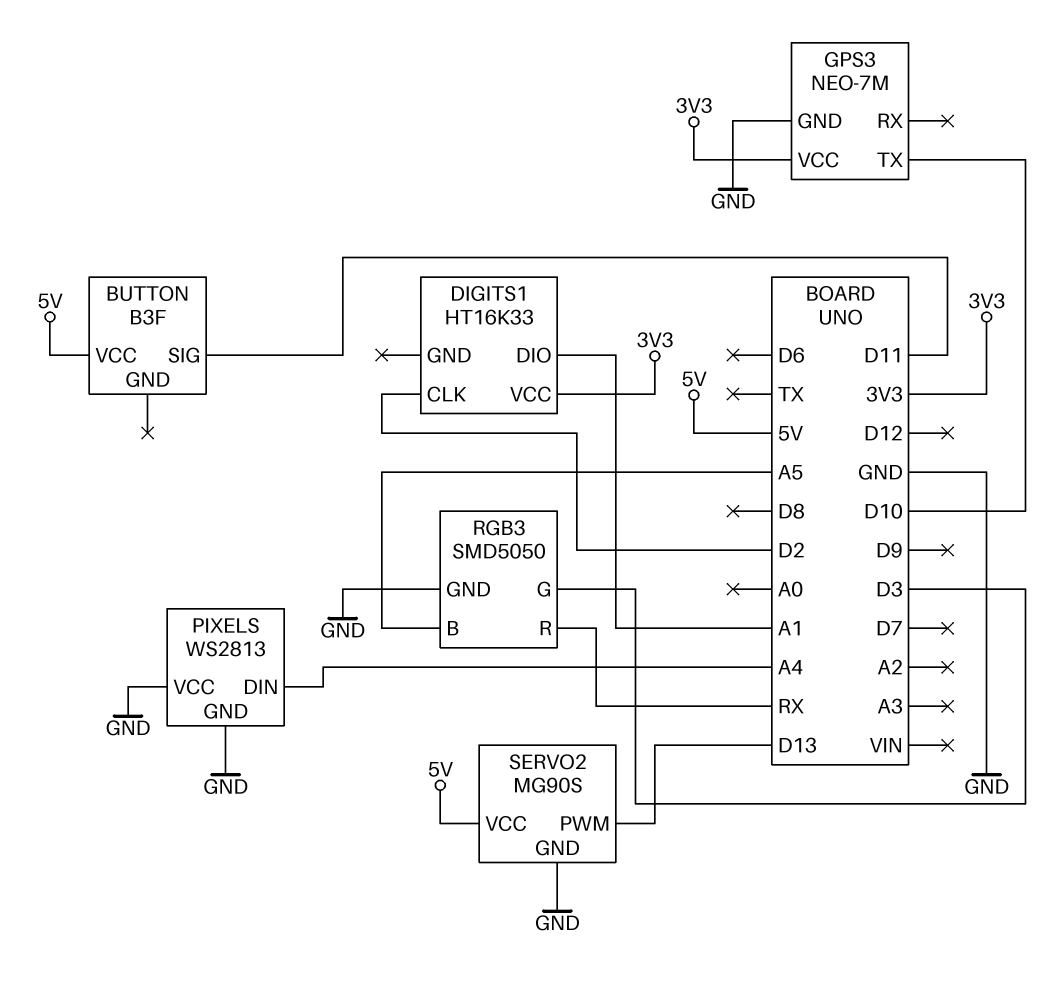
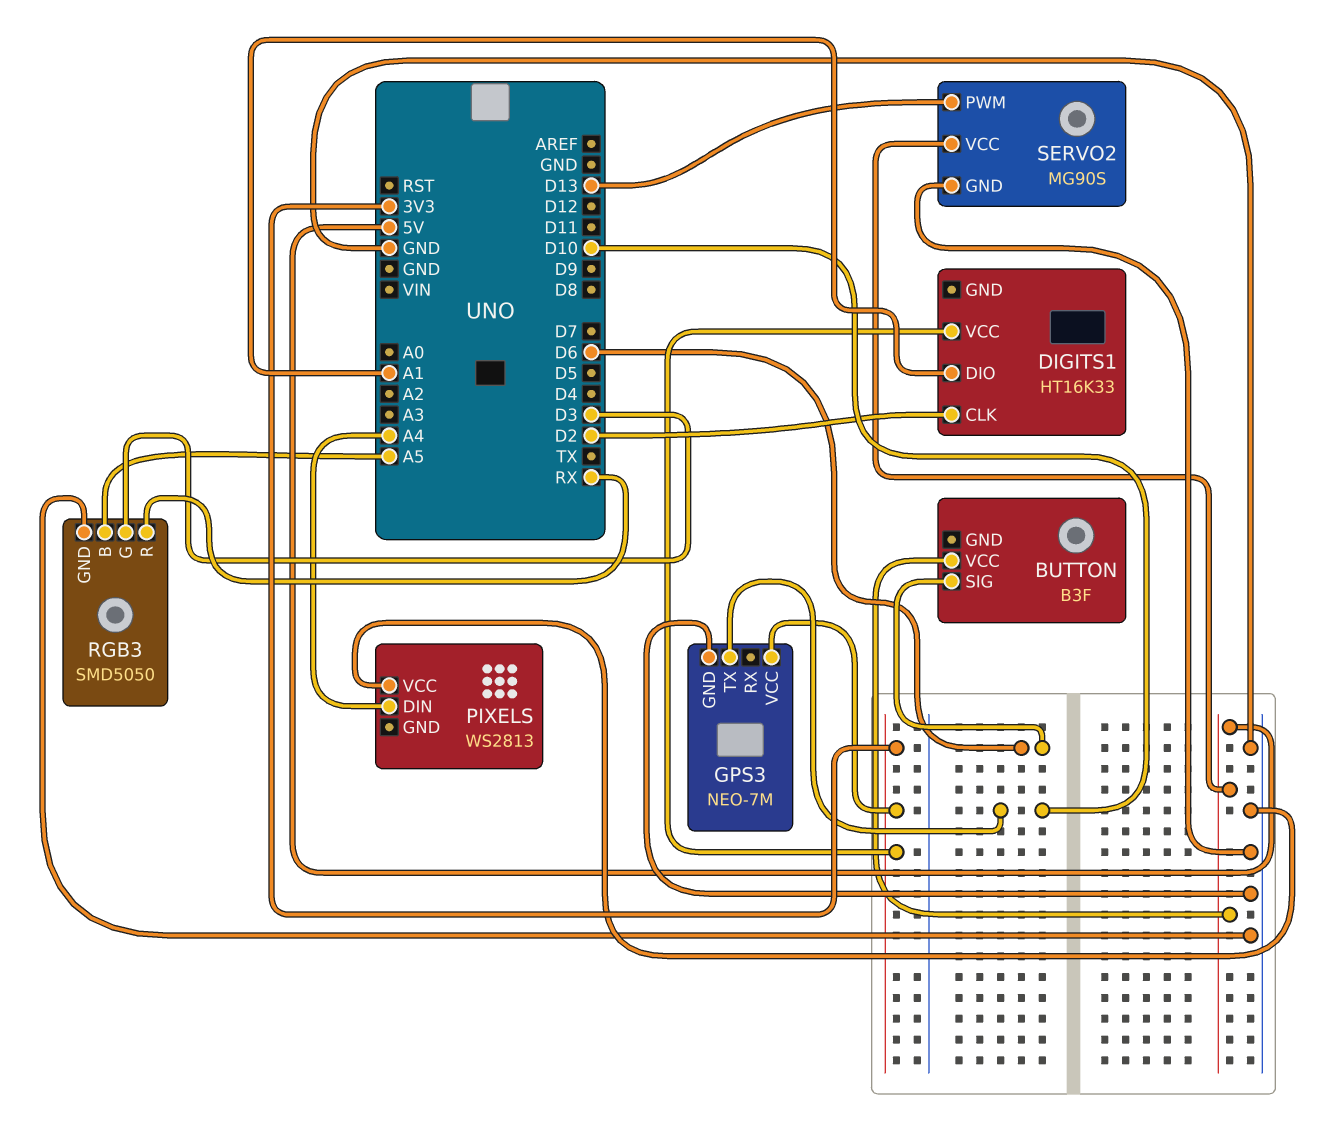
BUTTON pin SIG: D11 -> D6
PIXELS pin GND: GND -> none

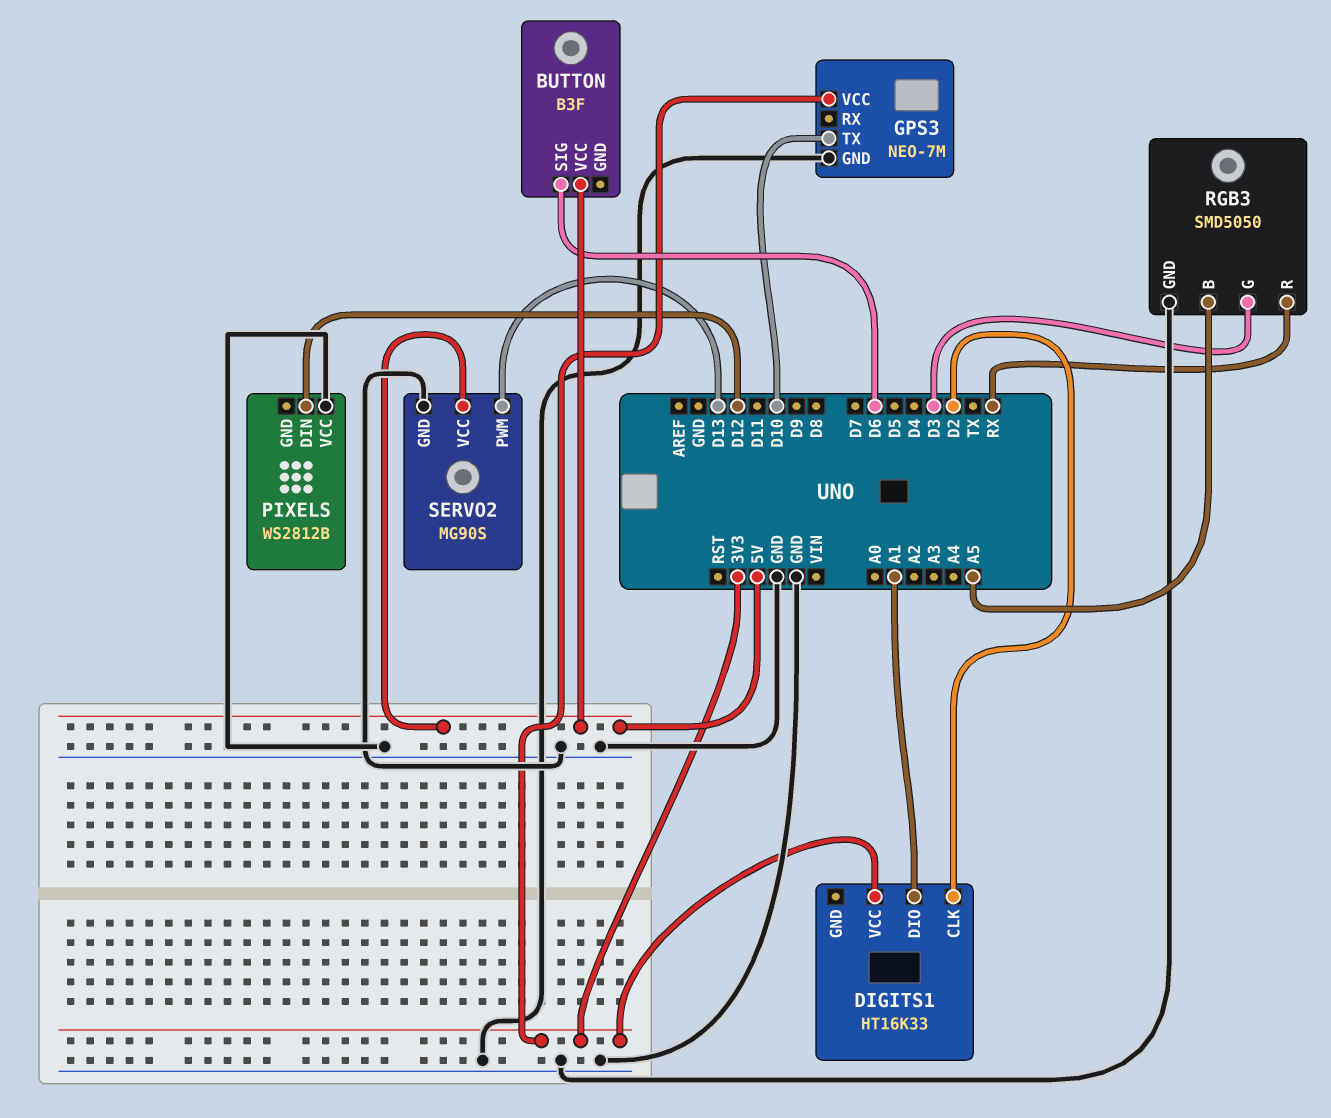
PIXELS: WS2813 -> WS2812B
PIXELS pin DIN: A4 -> D12

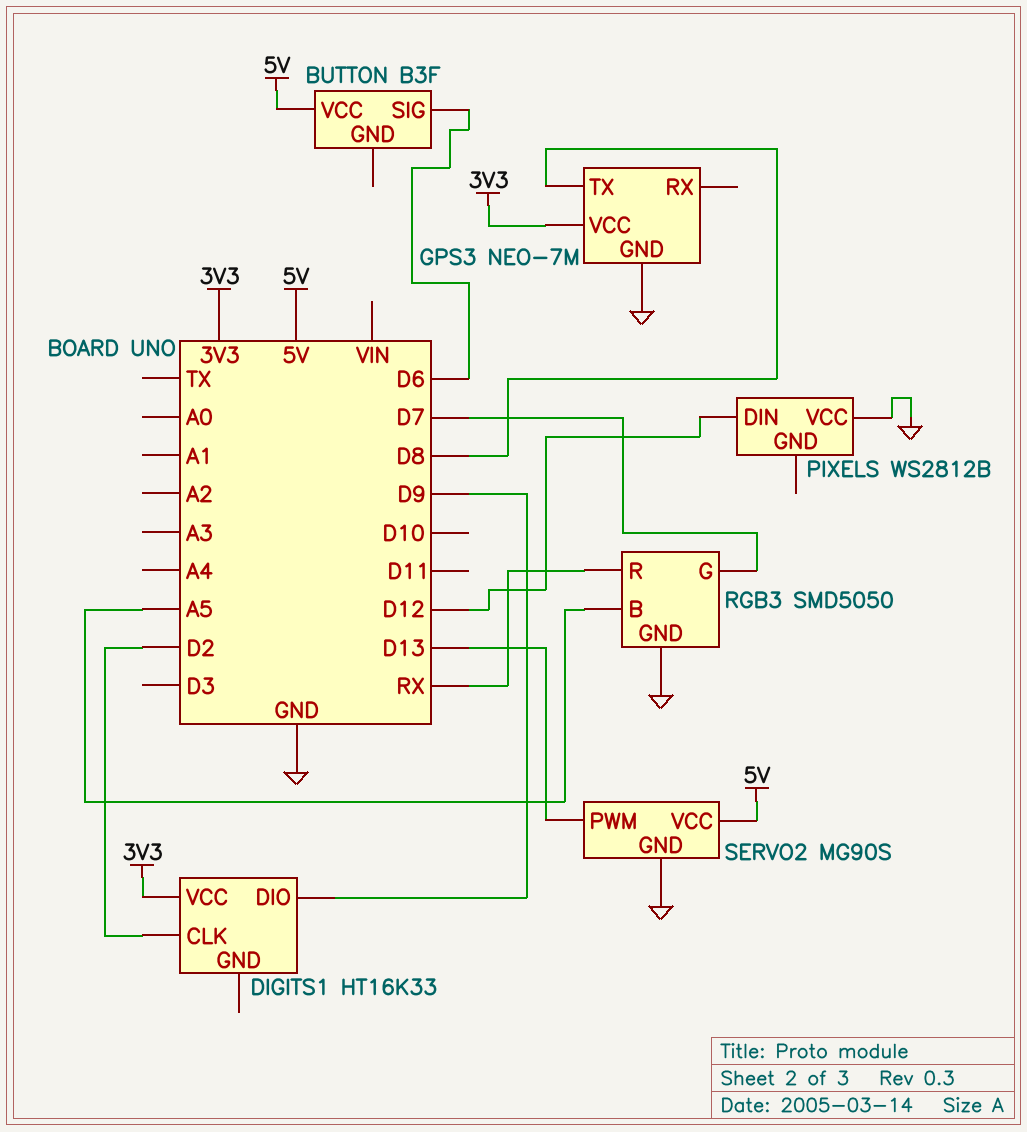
DIGITS1 pin DIO: A1 -> D9
GPS3 pin TX: D10 -> D8
RGB3 pin G: D3 -> D7

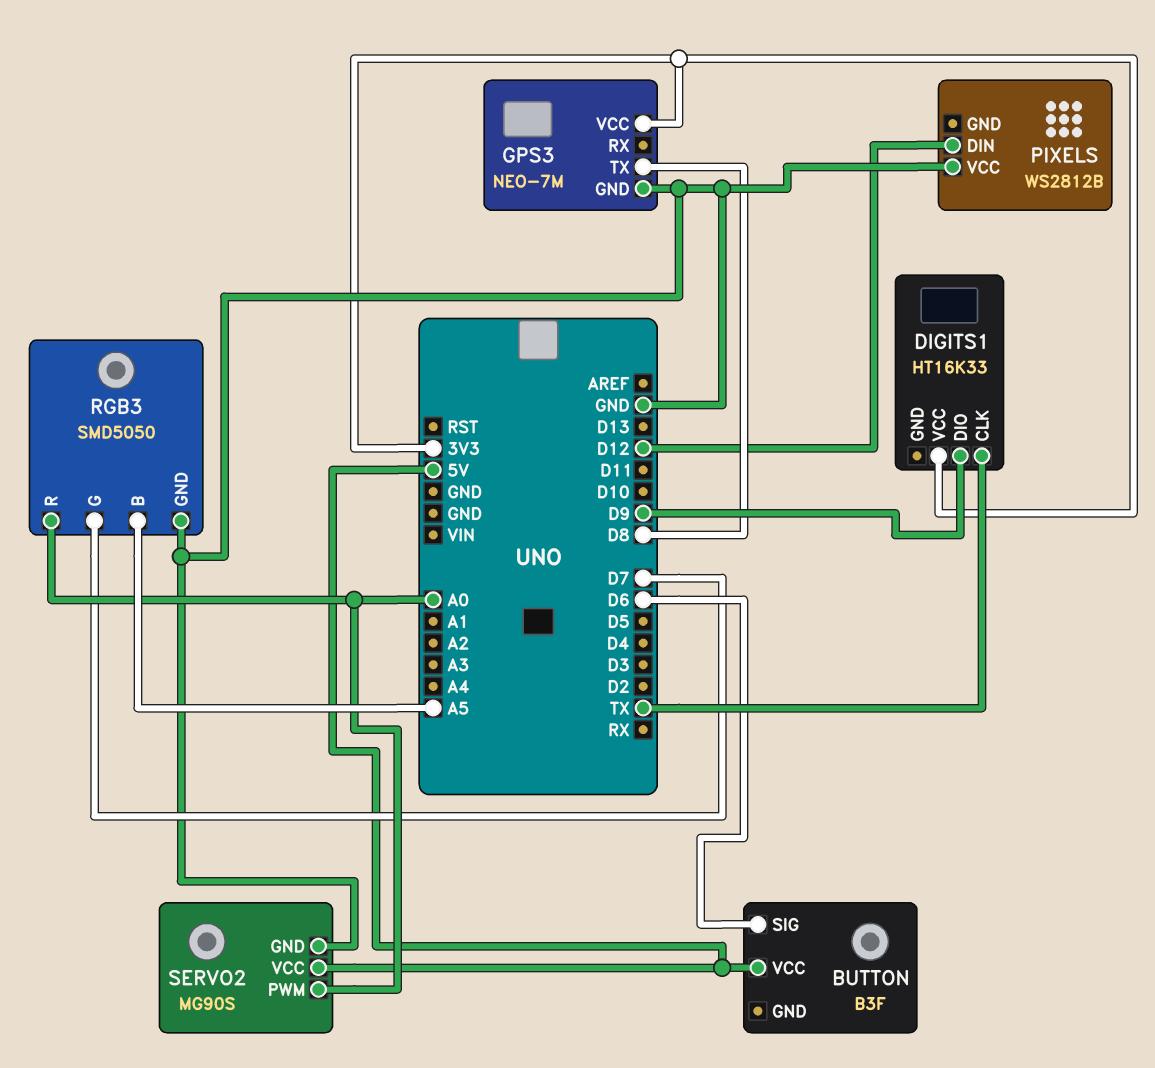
DIGITS1 pin CLK: D2 -> TX
RGB3 pin R: RX -> A0
SERVO2 pin PWM: D13 -> A0

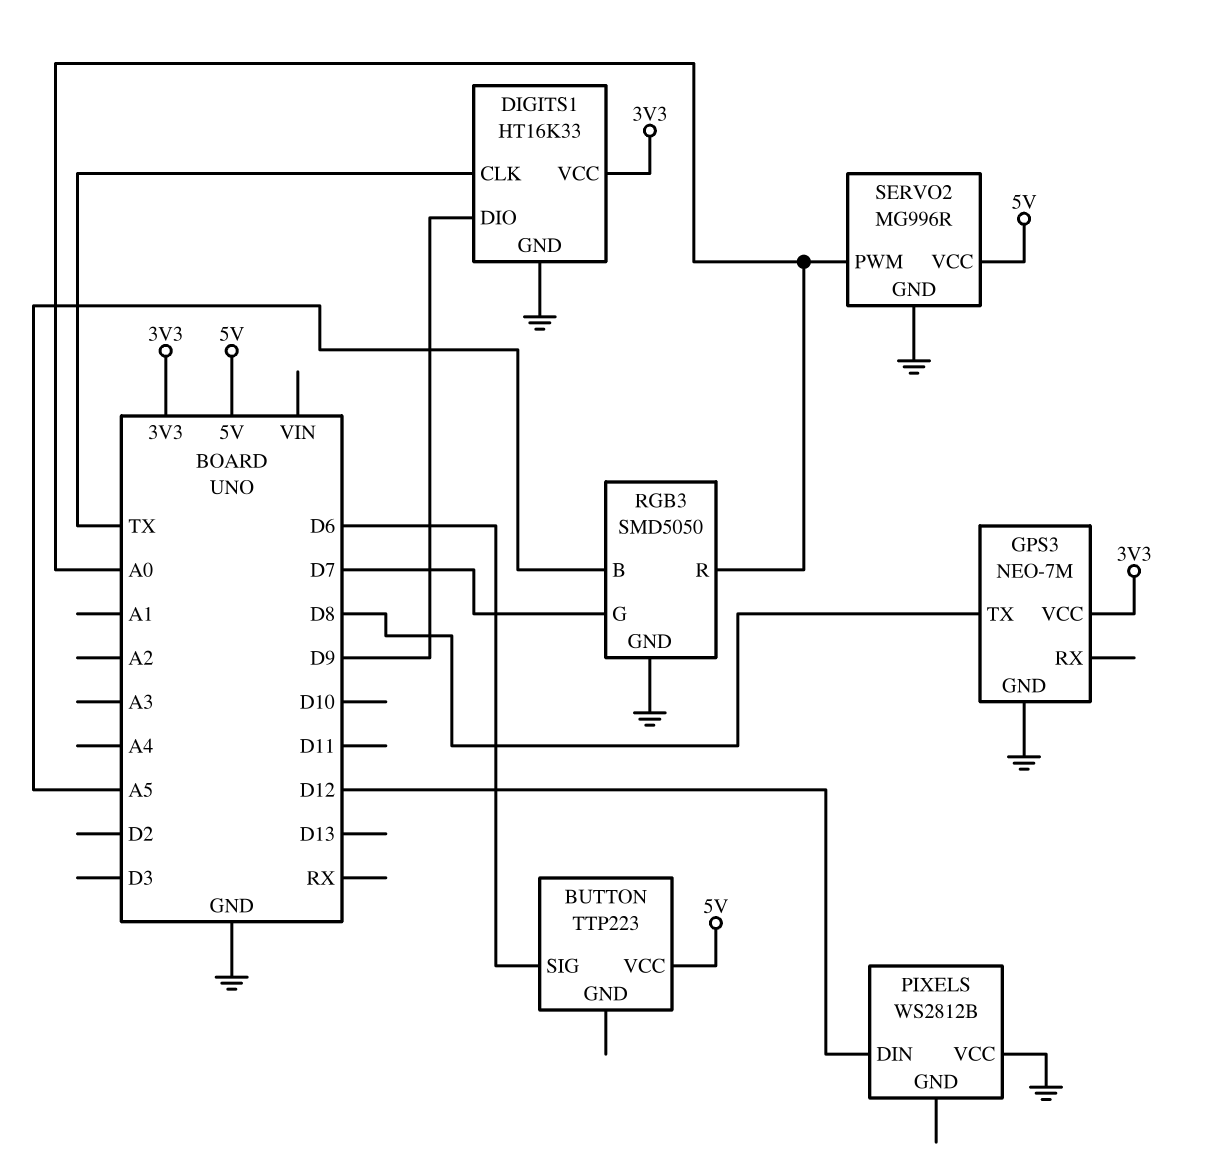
BUTTON: B3F -> TTP223
DIGITS1 pin GND: none -> GND
SERVO2: MG90S -> MG996R

